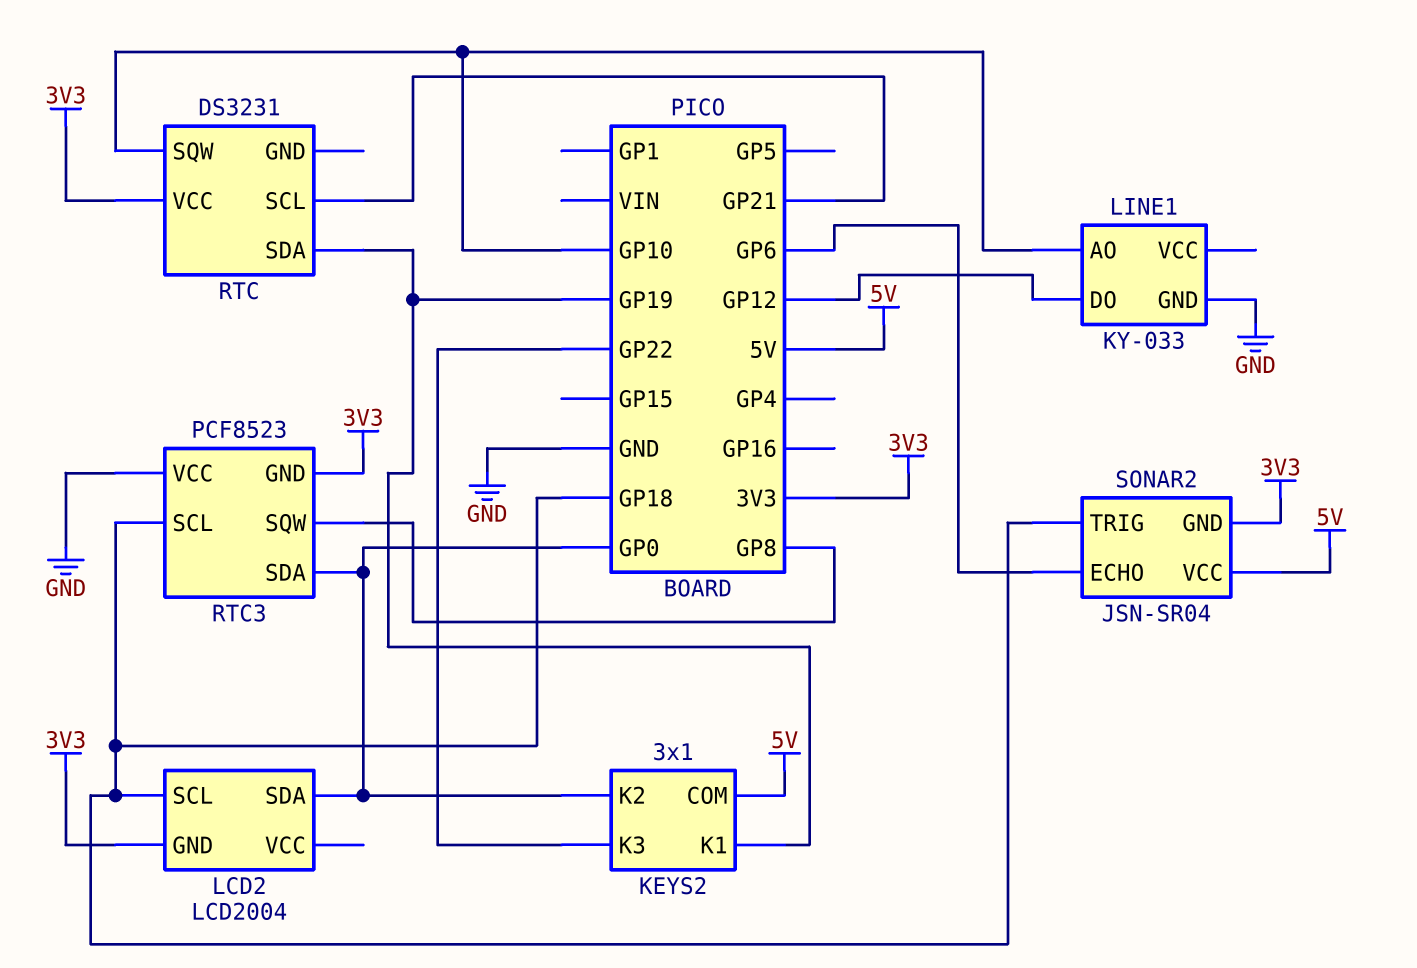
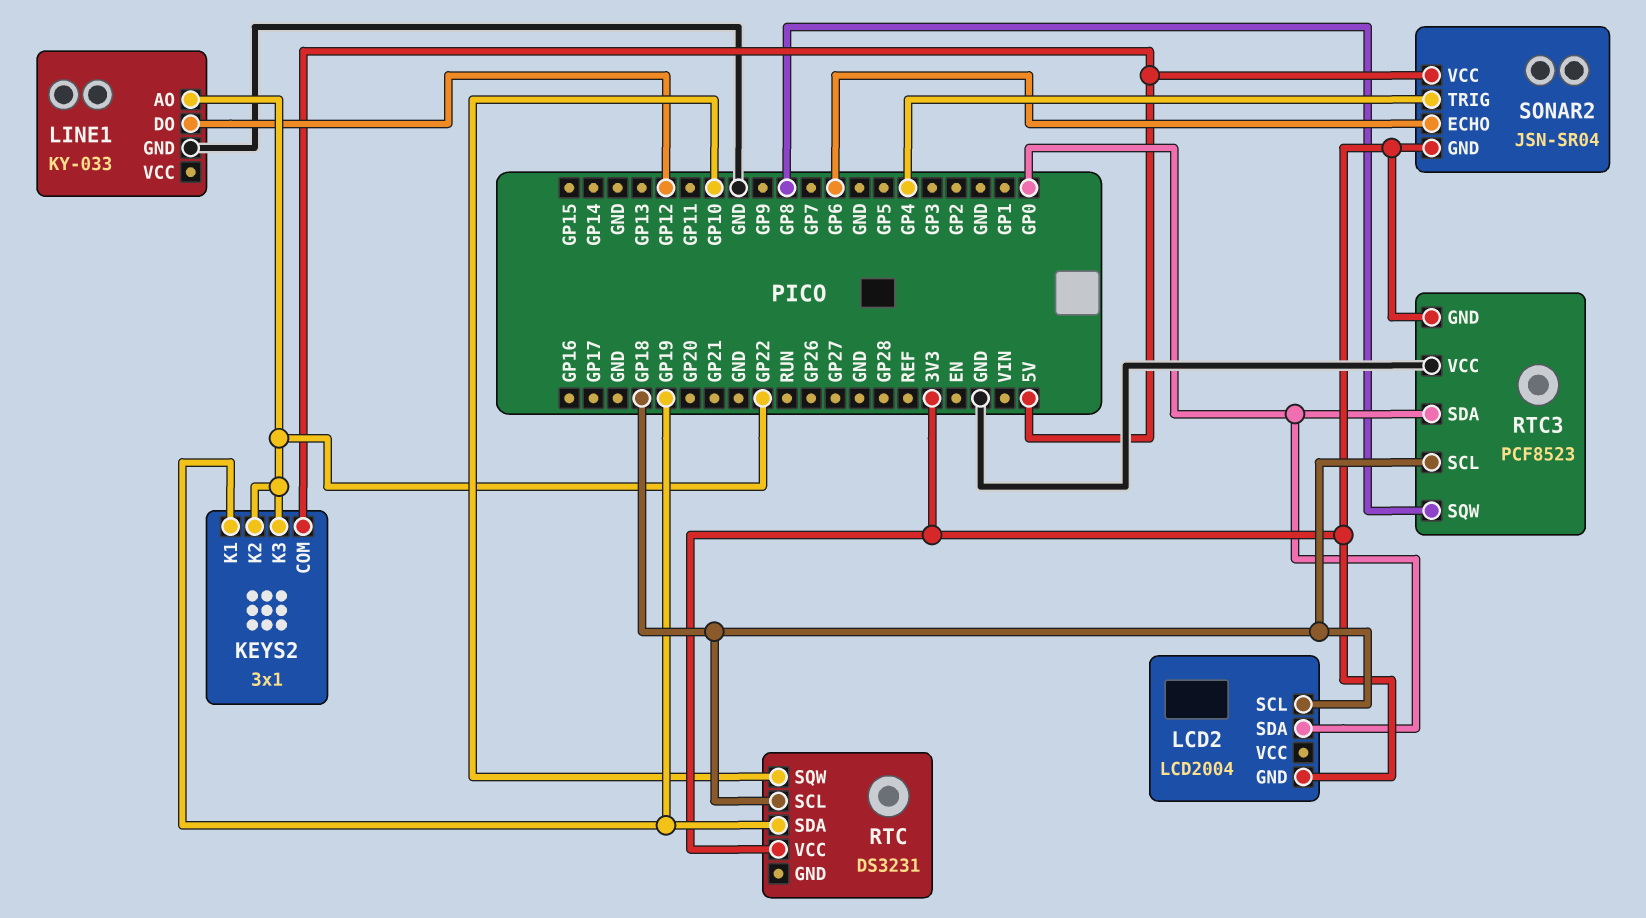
KEYS2 pin K2: GP0 -> GP22
LINE1 pin AO: GP10 -> GP22
RTC pin SCL: GP21 -> GP18
SONAR2 pin TRIG: GP18 -> GP4

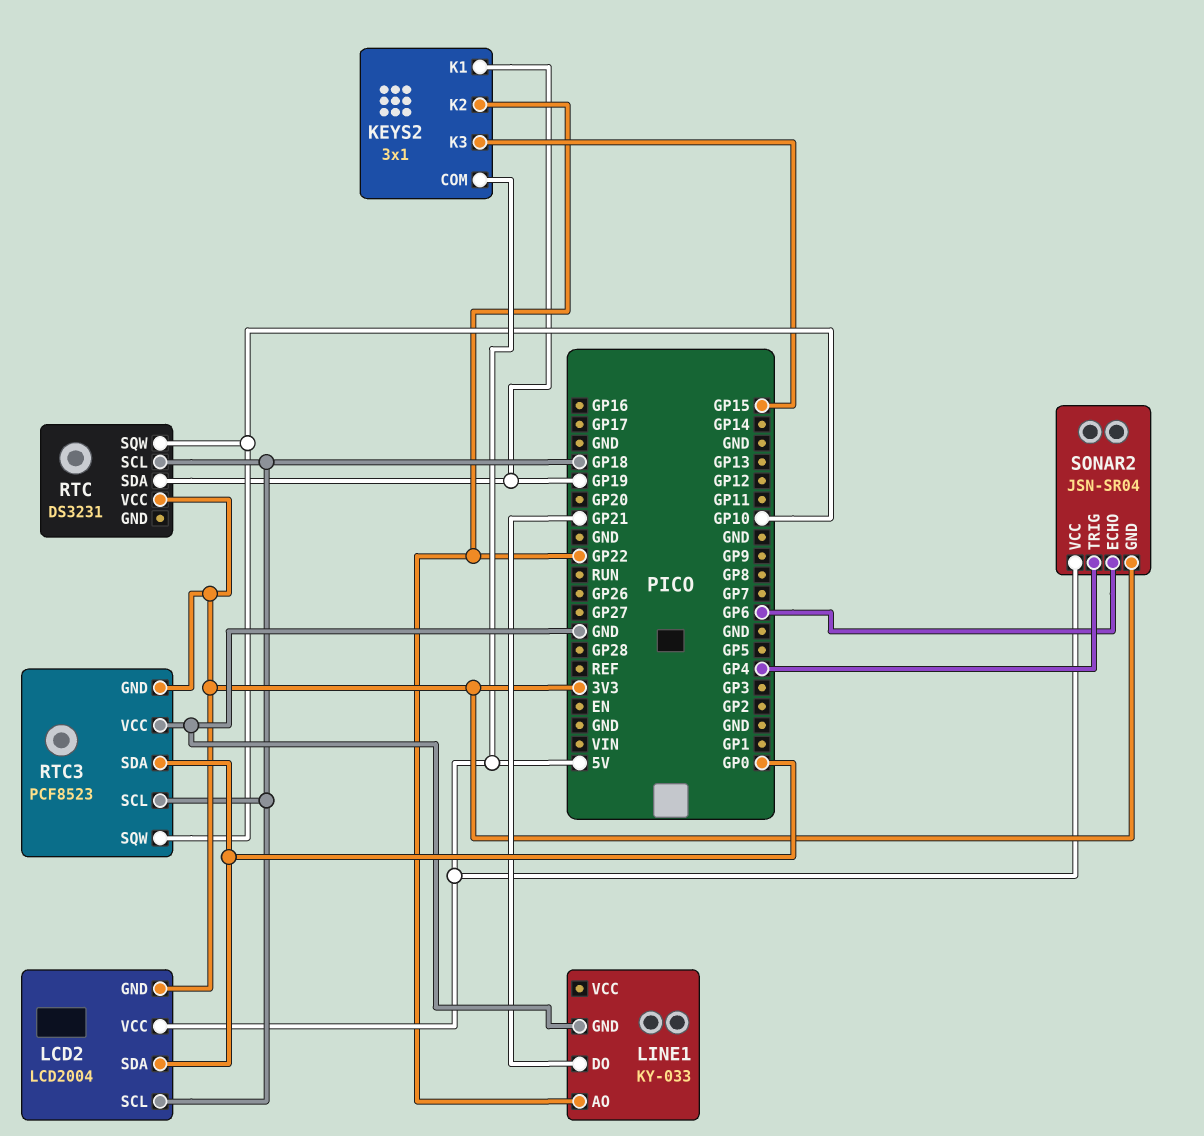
KEYS2 pin K3: GP22 -> GP15
LCD2 pin VCC: none -> 5V
LINE1 pin DO: GP12 -> GP21
RTC3 pin SQW: GP8 -> GP10

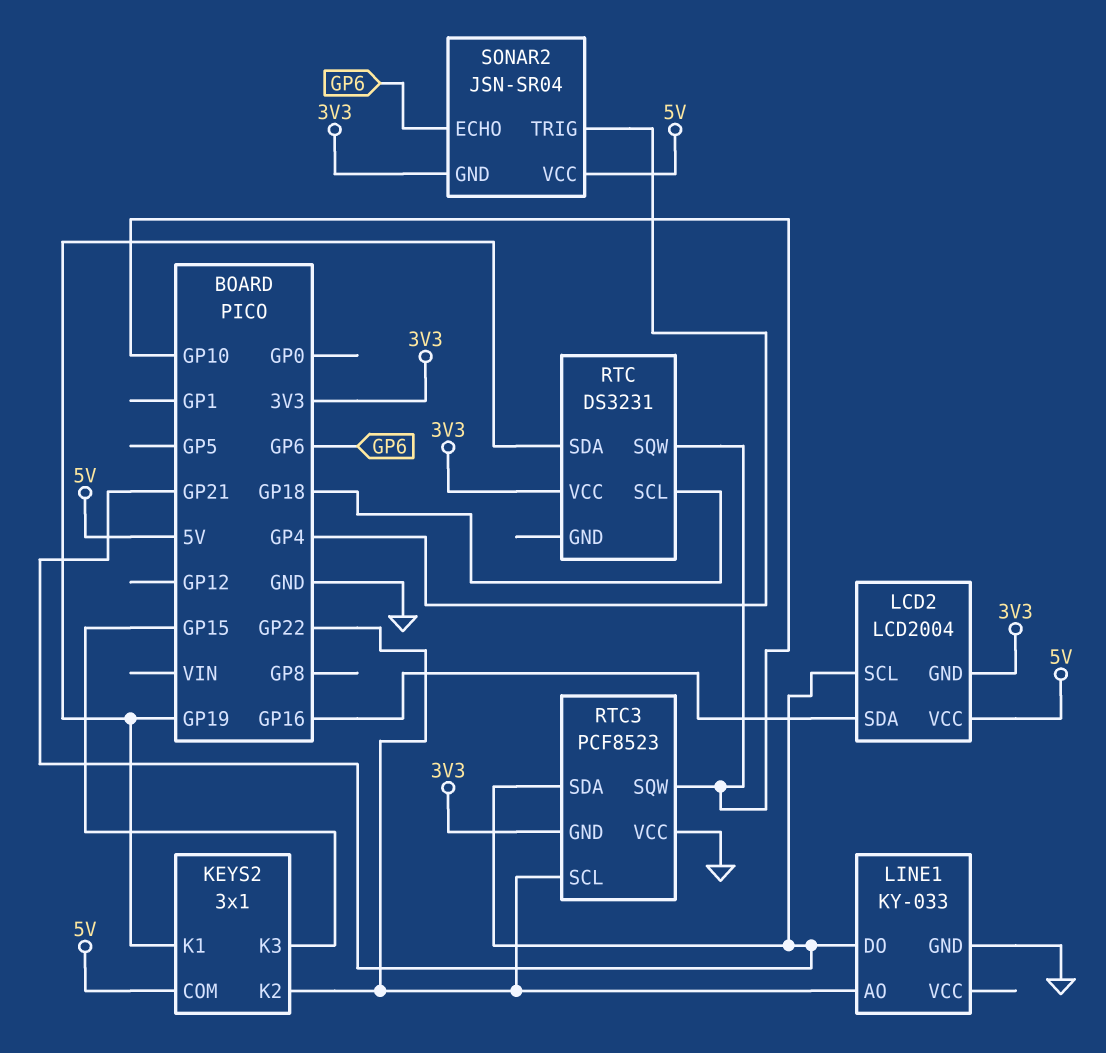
LCD2 pin SCL: GP18 -> GP21
LCD2 pin SDA: GP0 -> GP16
RTC3 pin SCL: GP18 -> GP22
RTC3 pin SDA: GP0 -> GP21

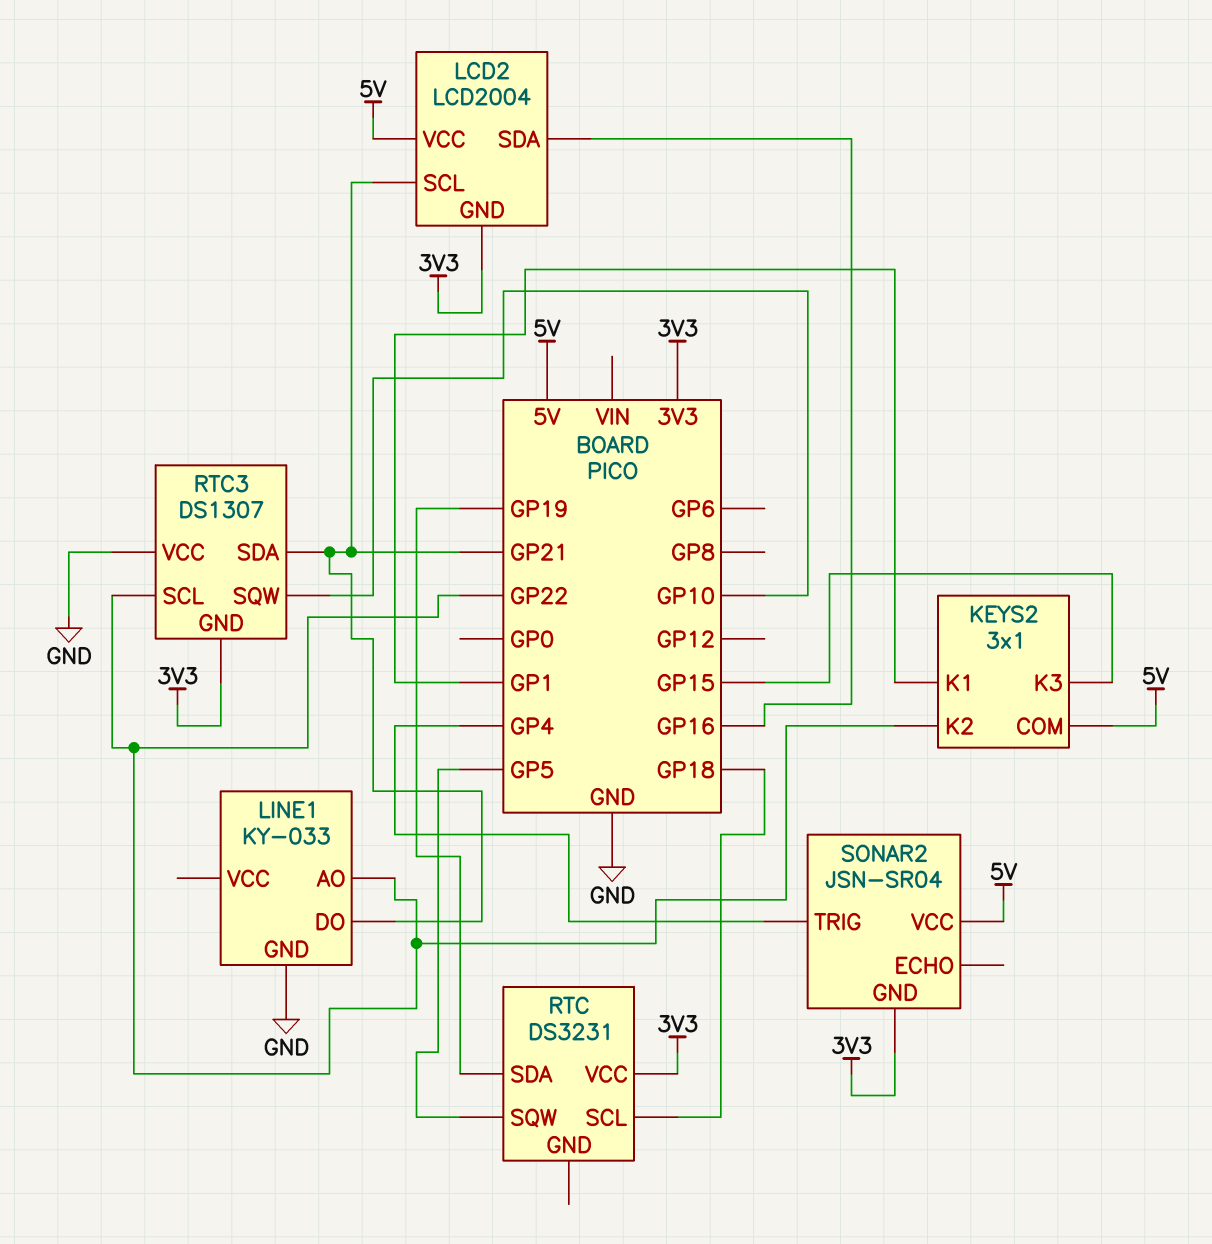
KEYS2 pin K1: GP19 -> GP1
RTC pin SQW: GP10 -> GP5
RTC3: PCF8523 -> DS1307
SONAR2 pin ECHO: GP6 -> none

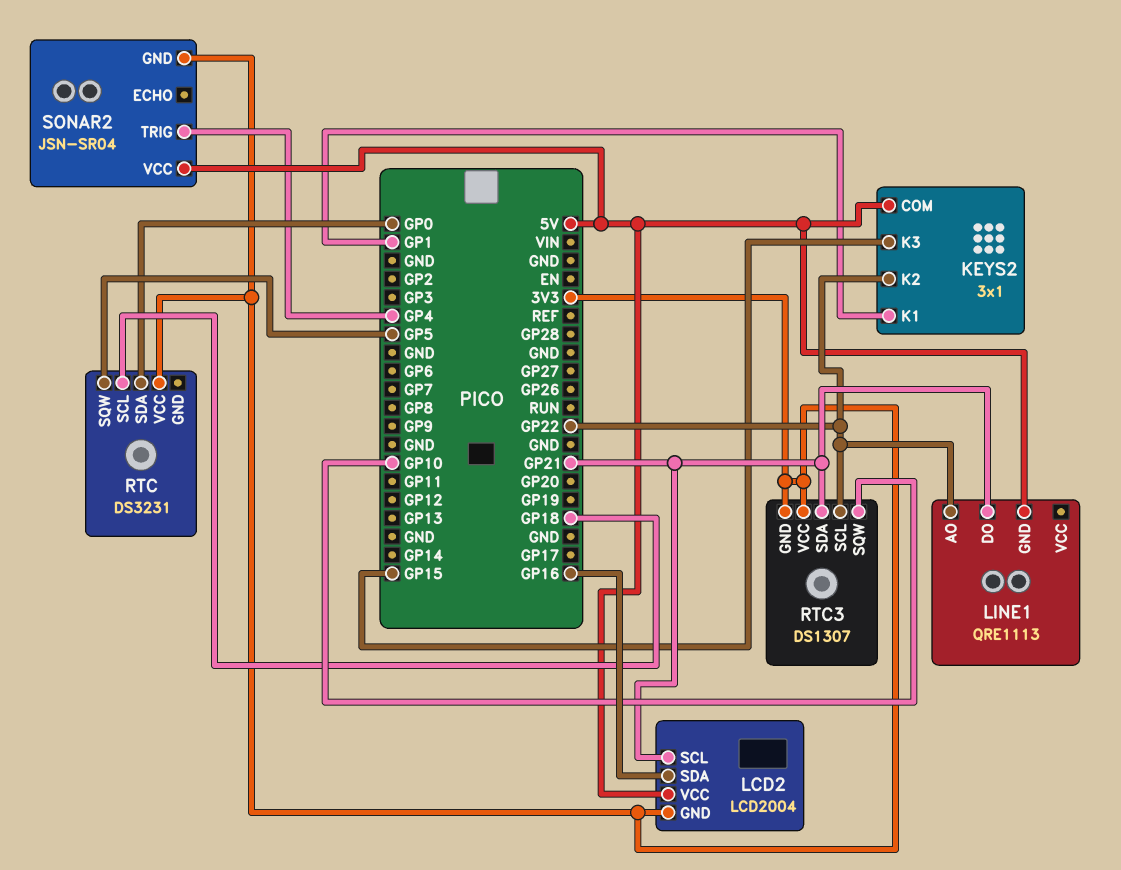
LINE1: KY-033 -> QRE1113
LINE1 pin GND: GND -> 5V
RTC pin SDA: GP19 -> GP0
RTC3 pin VCC: GND -> 3V3

